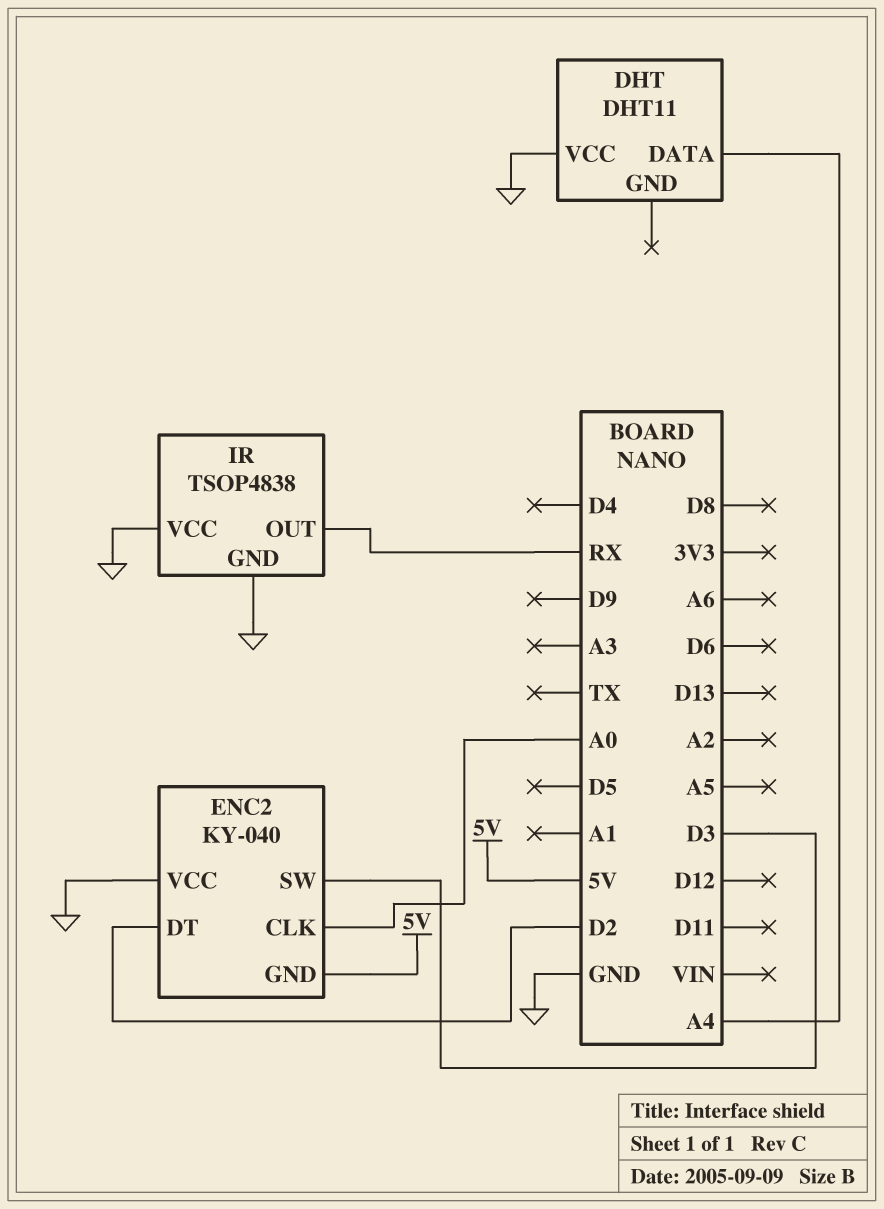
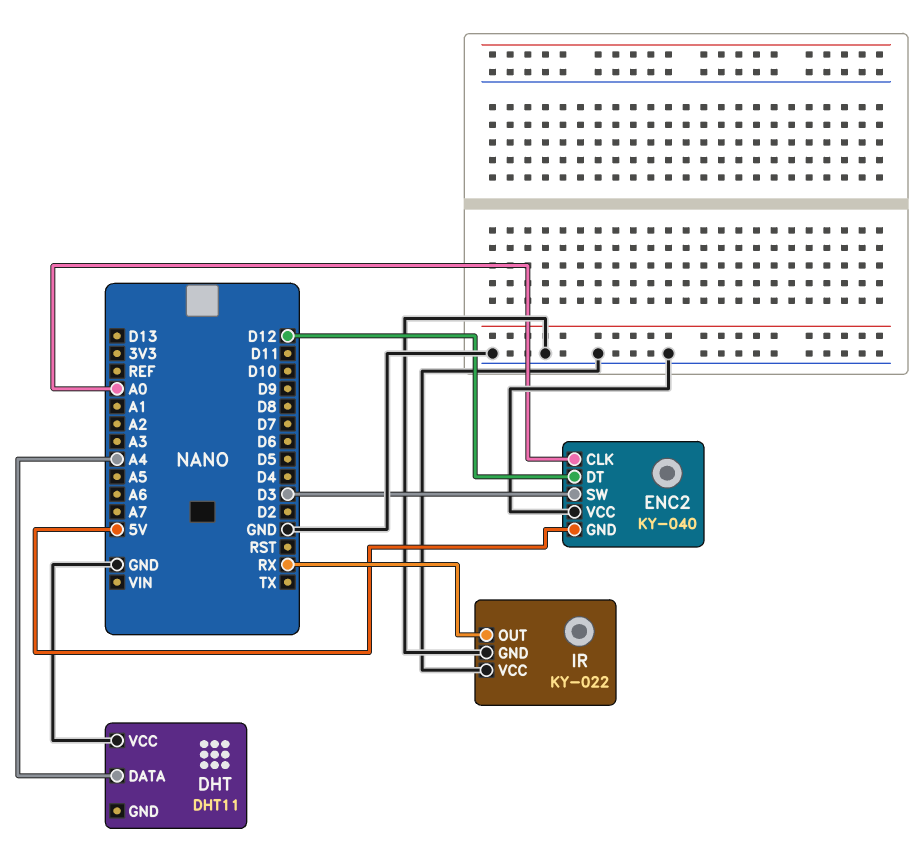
ENC2 pin DT: D2 -> D12
IR: TSOP4838 -> KY-022

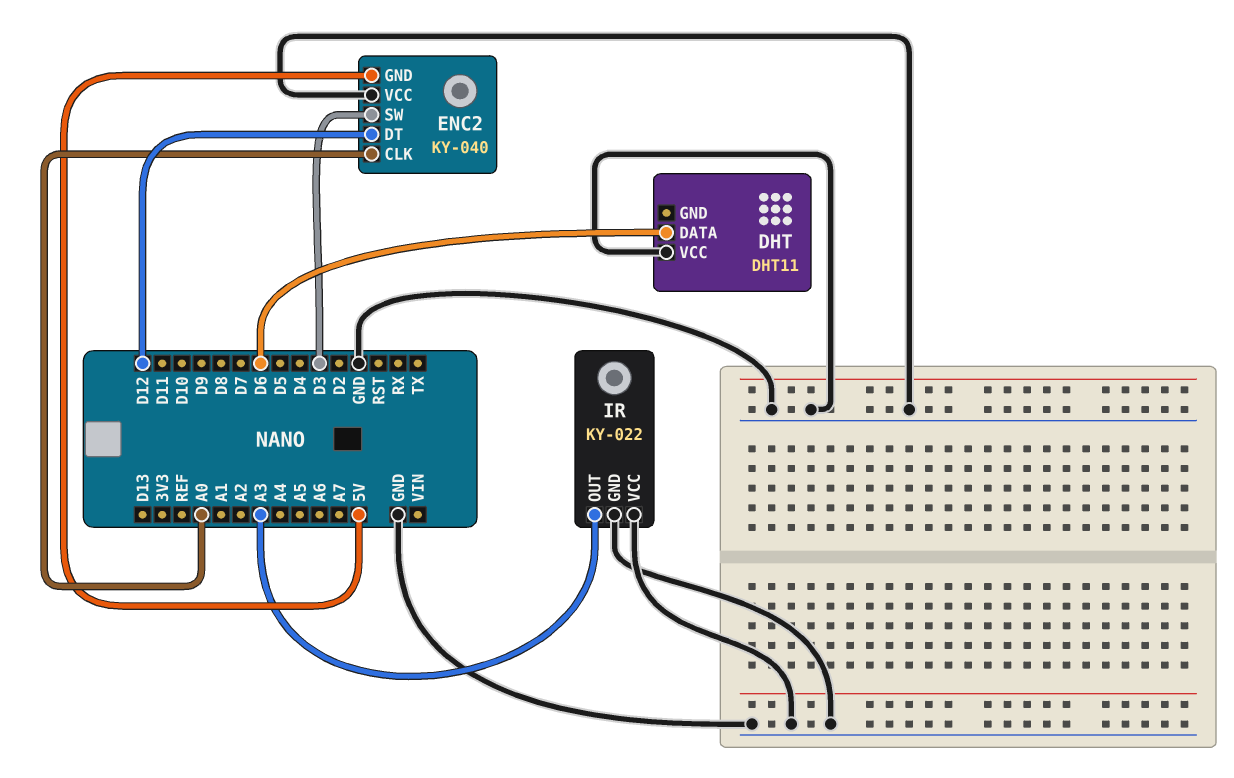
DHT pin DATA: A4 -> D6
IR pin OUT: RX -> A3

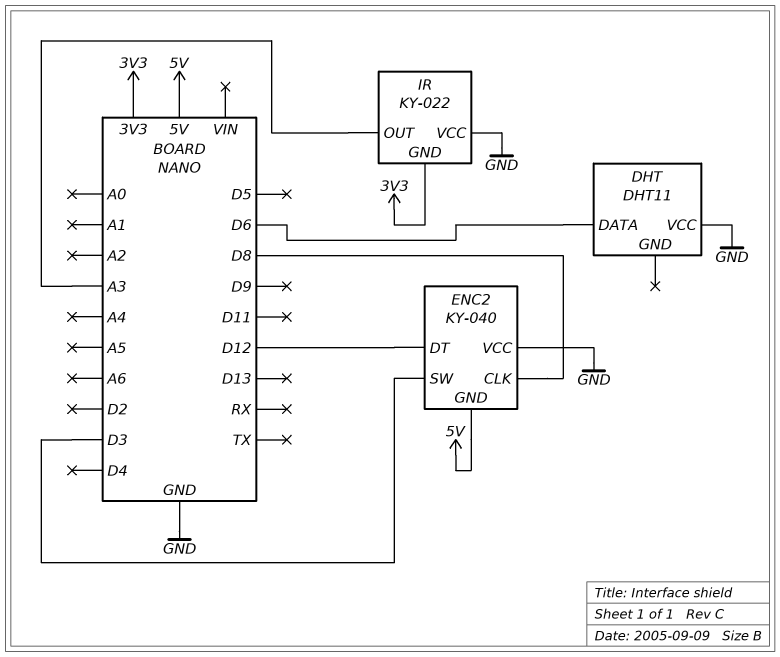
ENC2 pin CLK: A0 -> D8
IR pin GND: GND -> 3V3

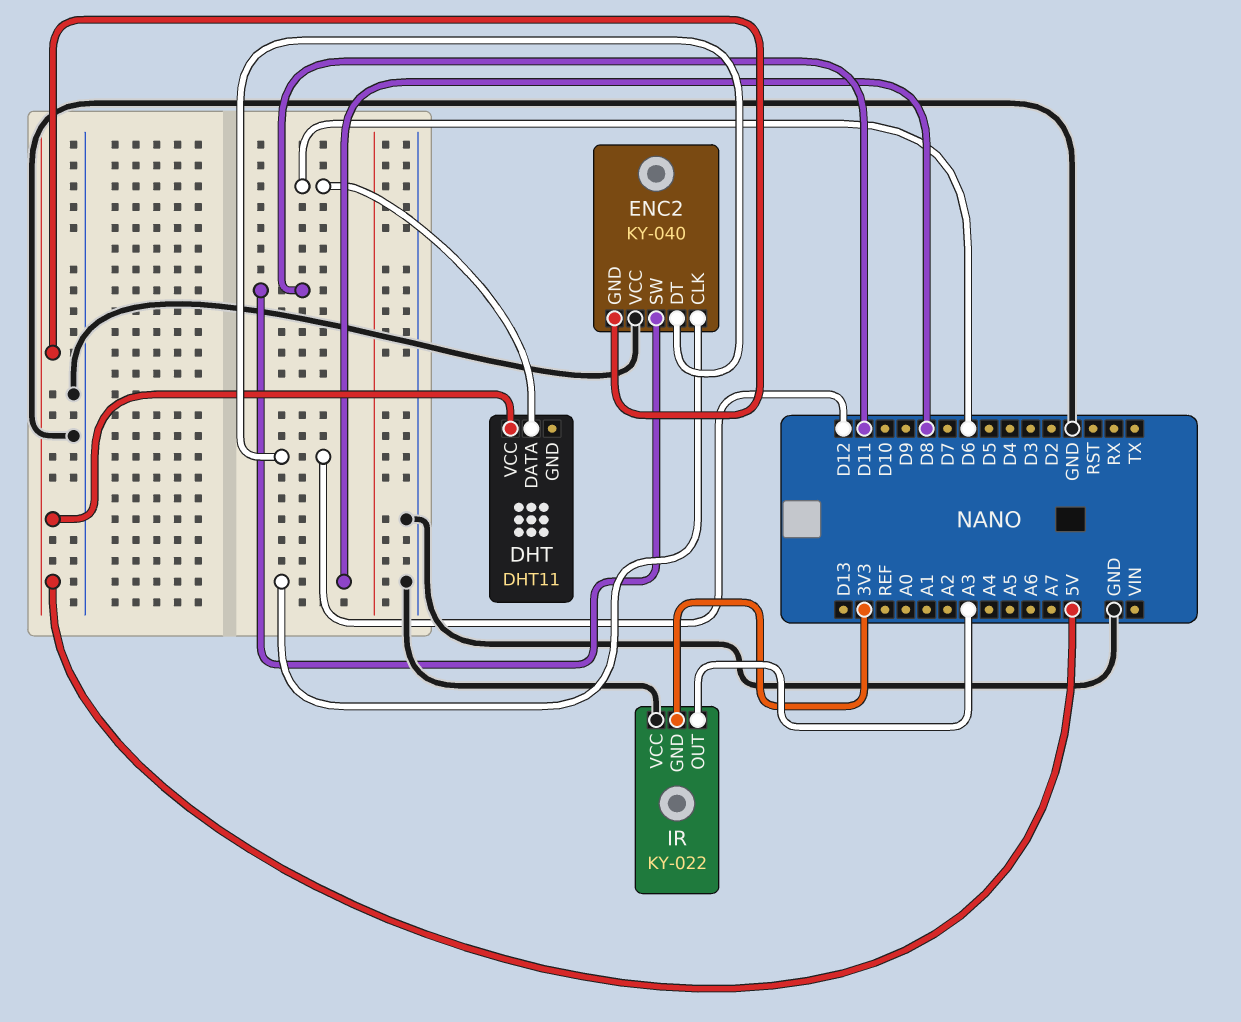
DHT pin VCC: GND -> 5V
ENC2 pin SW: D3 -> D11

